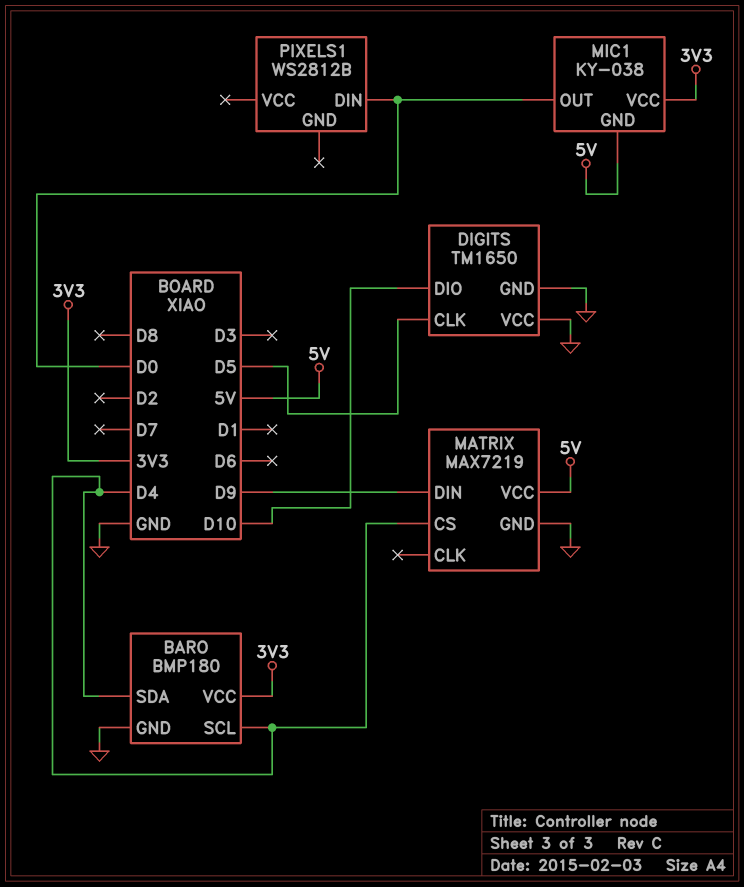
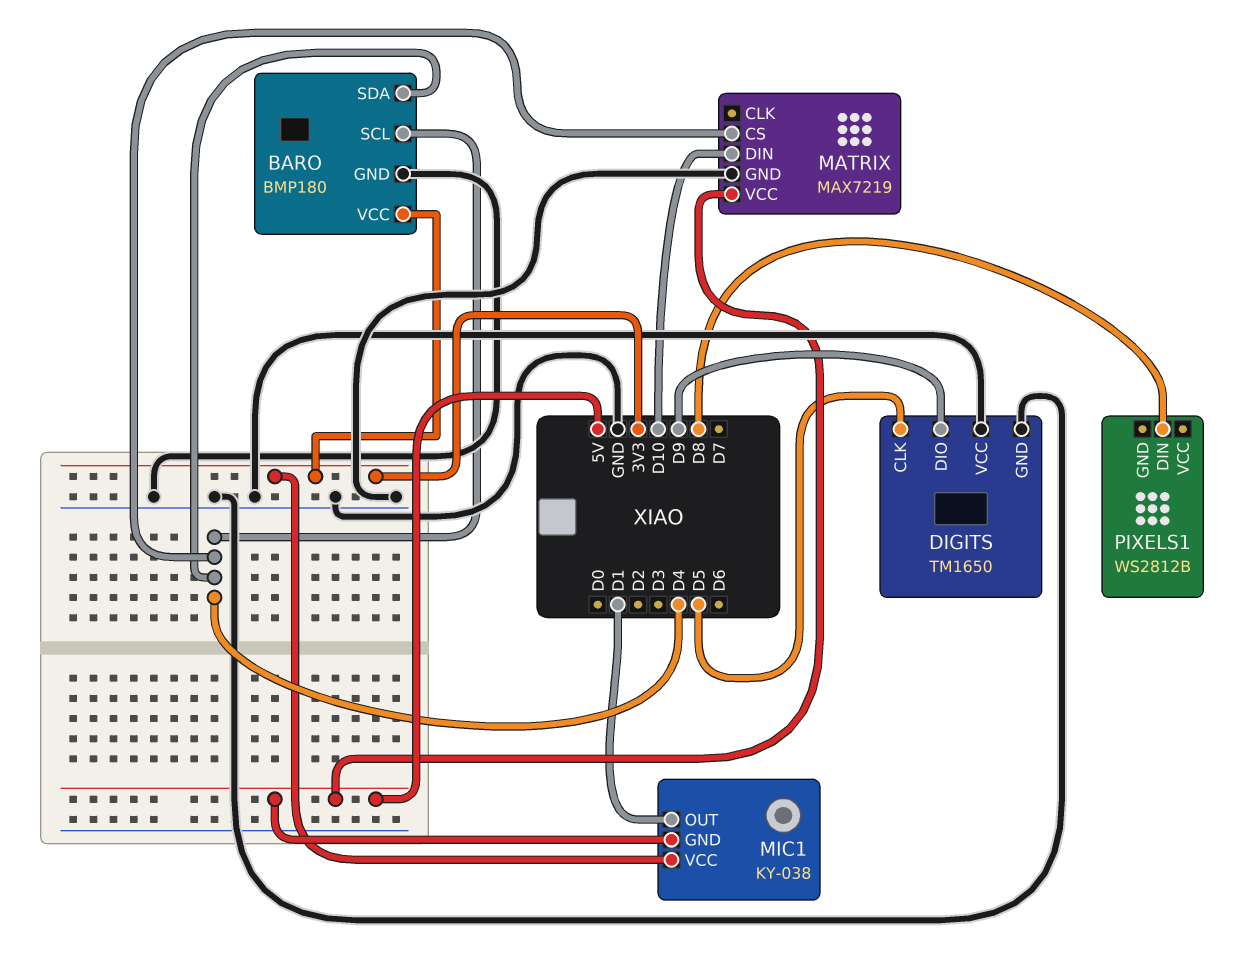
DIGITS pin DIO: D10 -> D9
MATRIX pin DIN: D9 -> D10
MIC1 pin OUT: D0 -> D1
PIXELS1 pin DIN: D0 -> D8

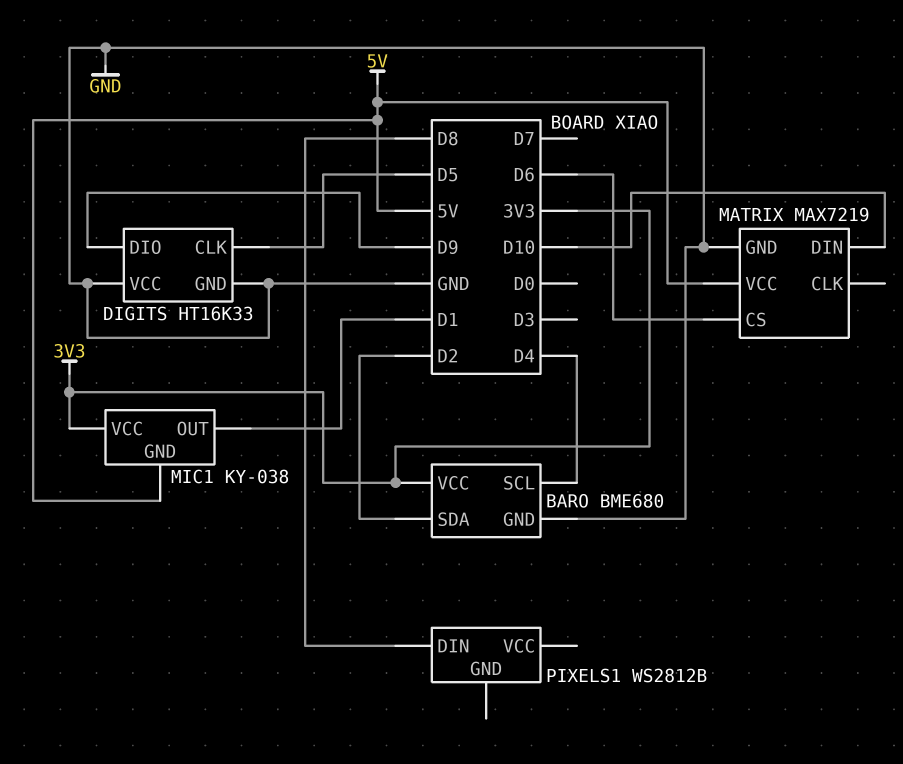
BARO: BMP180 -> BME680
BARO pin SDA: D4 -> D2
DIGITS: TM1650 -> HT16K33
MATRIX pin CS: D4 -> D6

